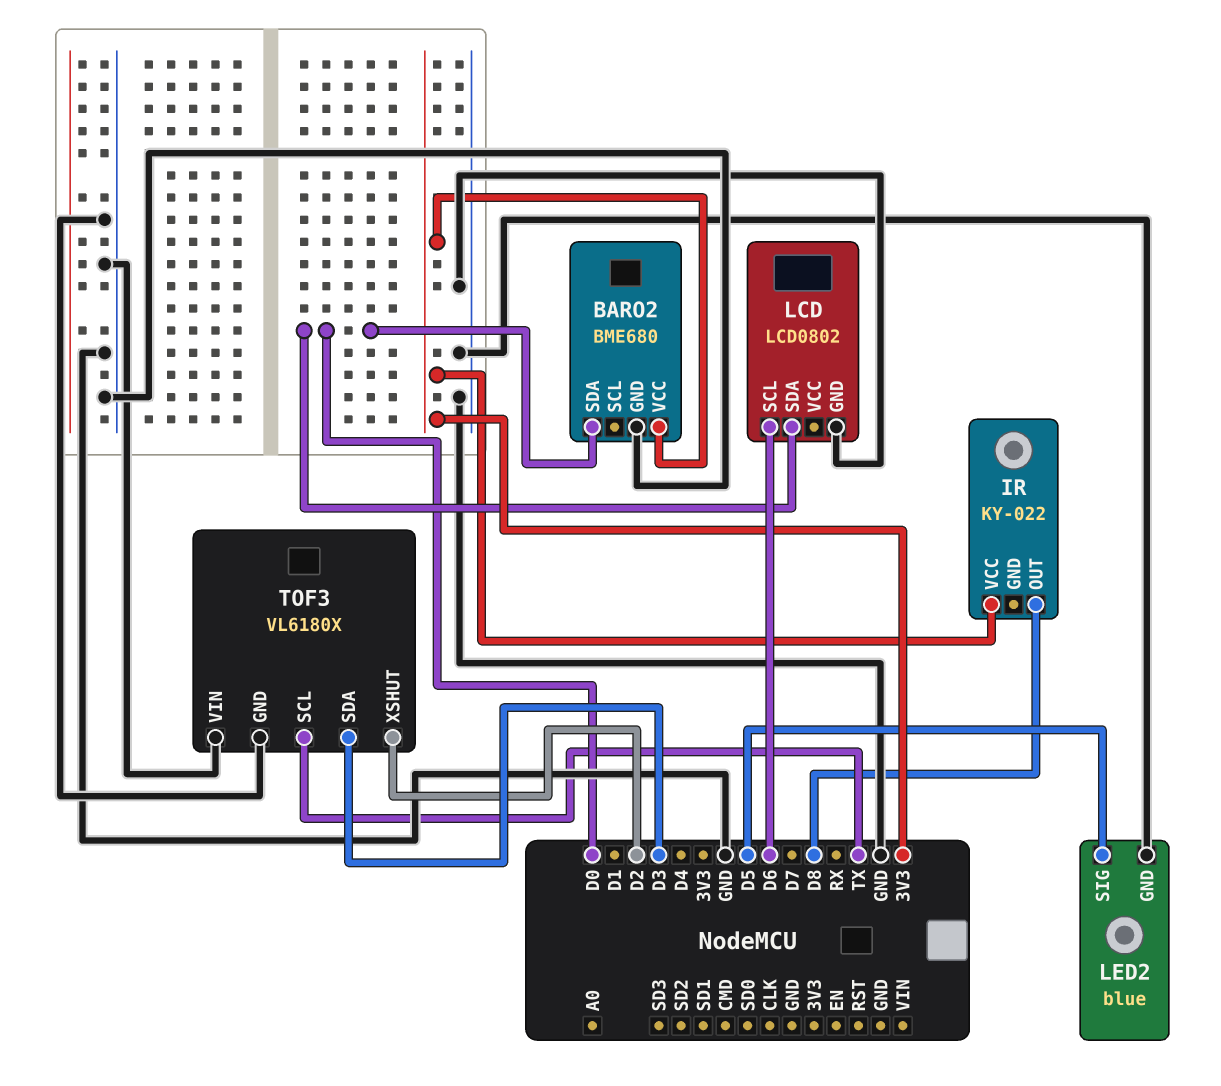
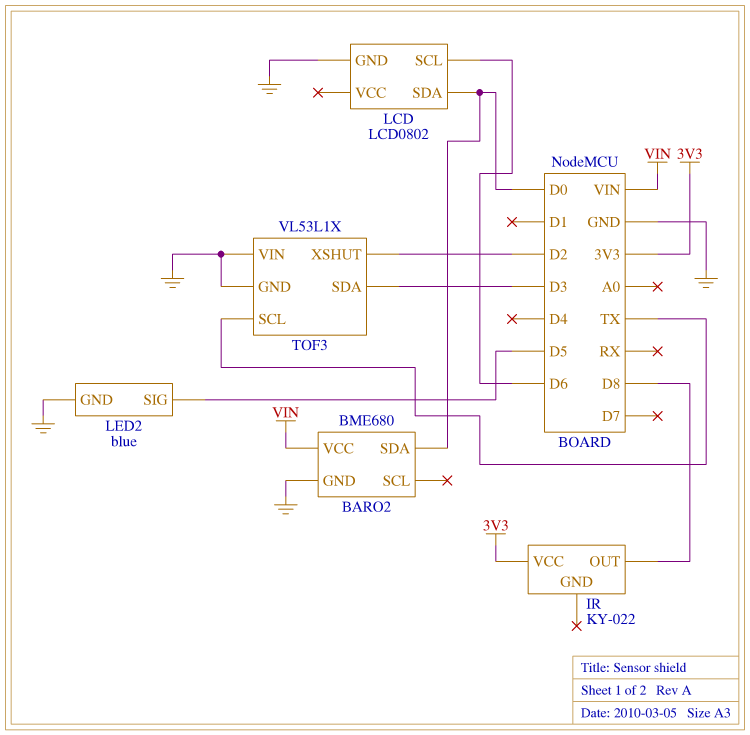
BARO2 pin VCC: 3V3 -> VIN
TOF3: VL6180X -> VL53L1X

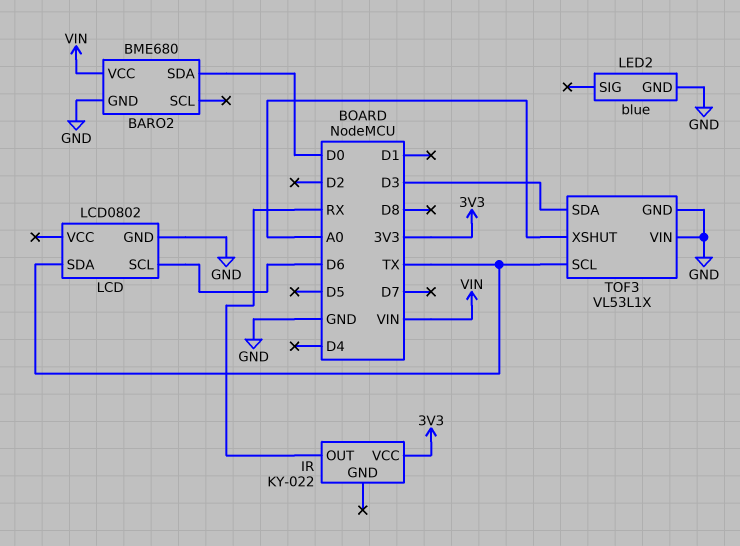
IR pin OUT: D8 -> RX
LCD pin SDA: D0 -> TX
LED2 pin SIG: D5 -> none
TOF3 pin XSHUT: D2 -> A0

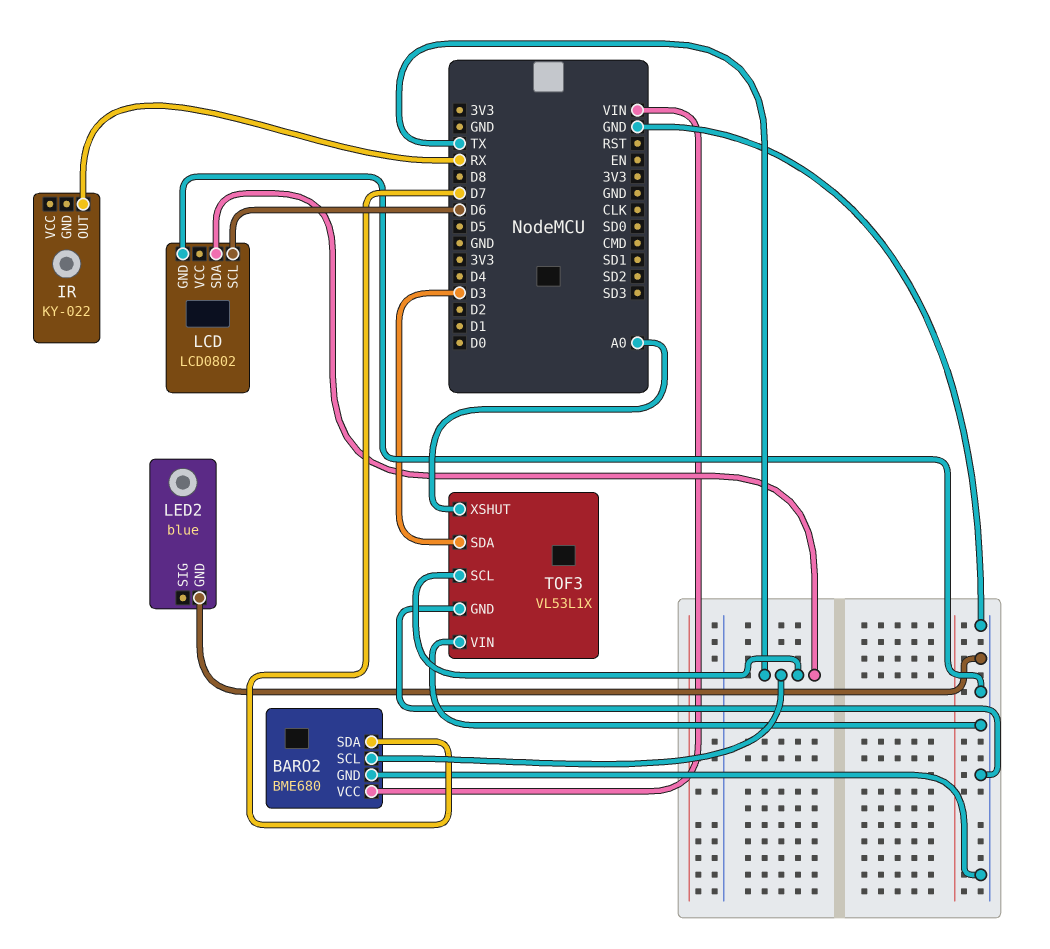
BARO2 pin SCL: none -> TX
BARO2 pin SDA: D0 -> D7
IR pin VCC: 3V3 -> none

